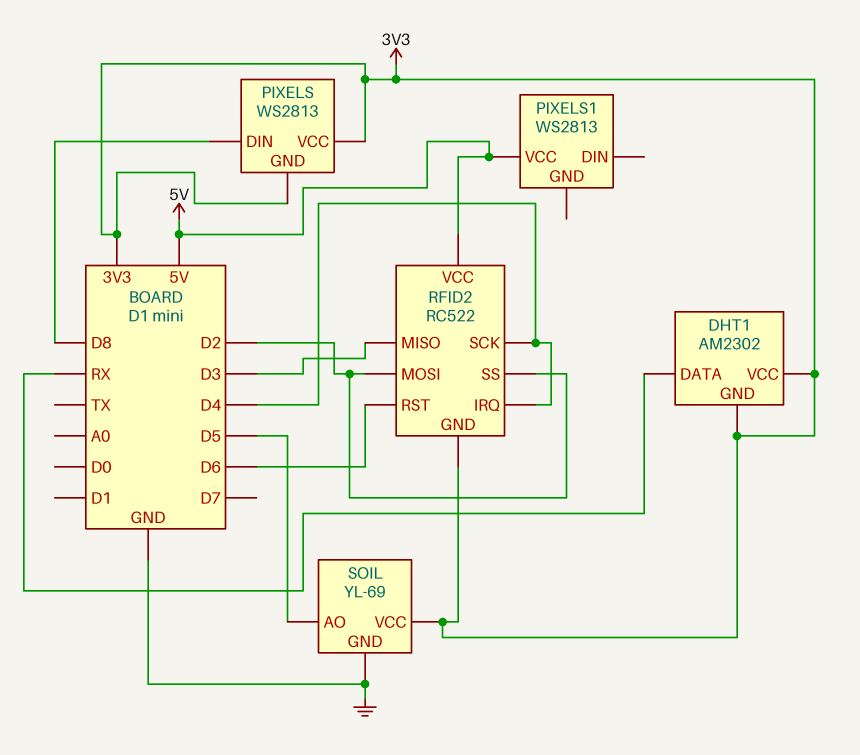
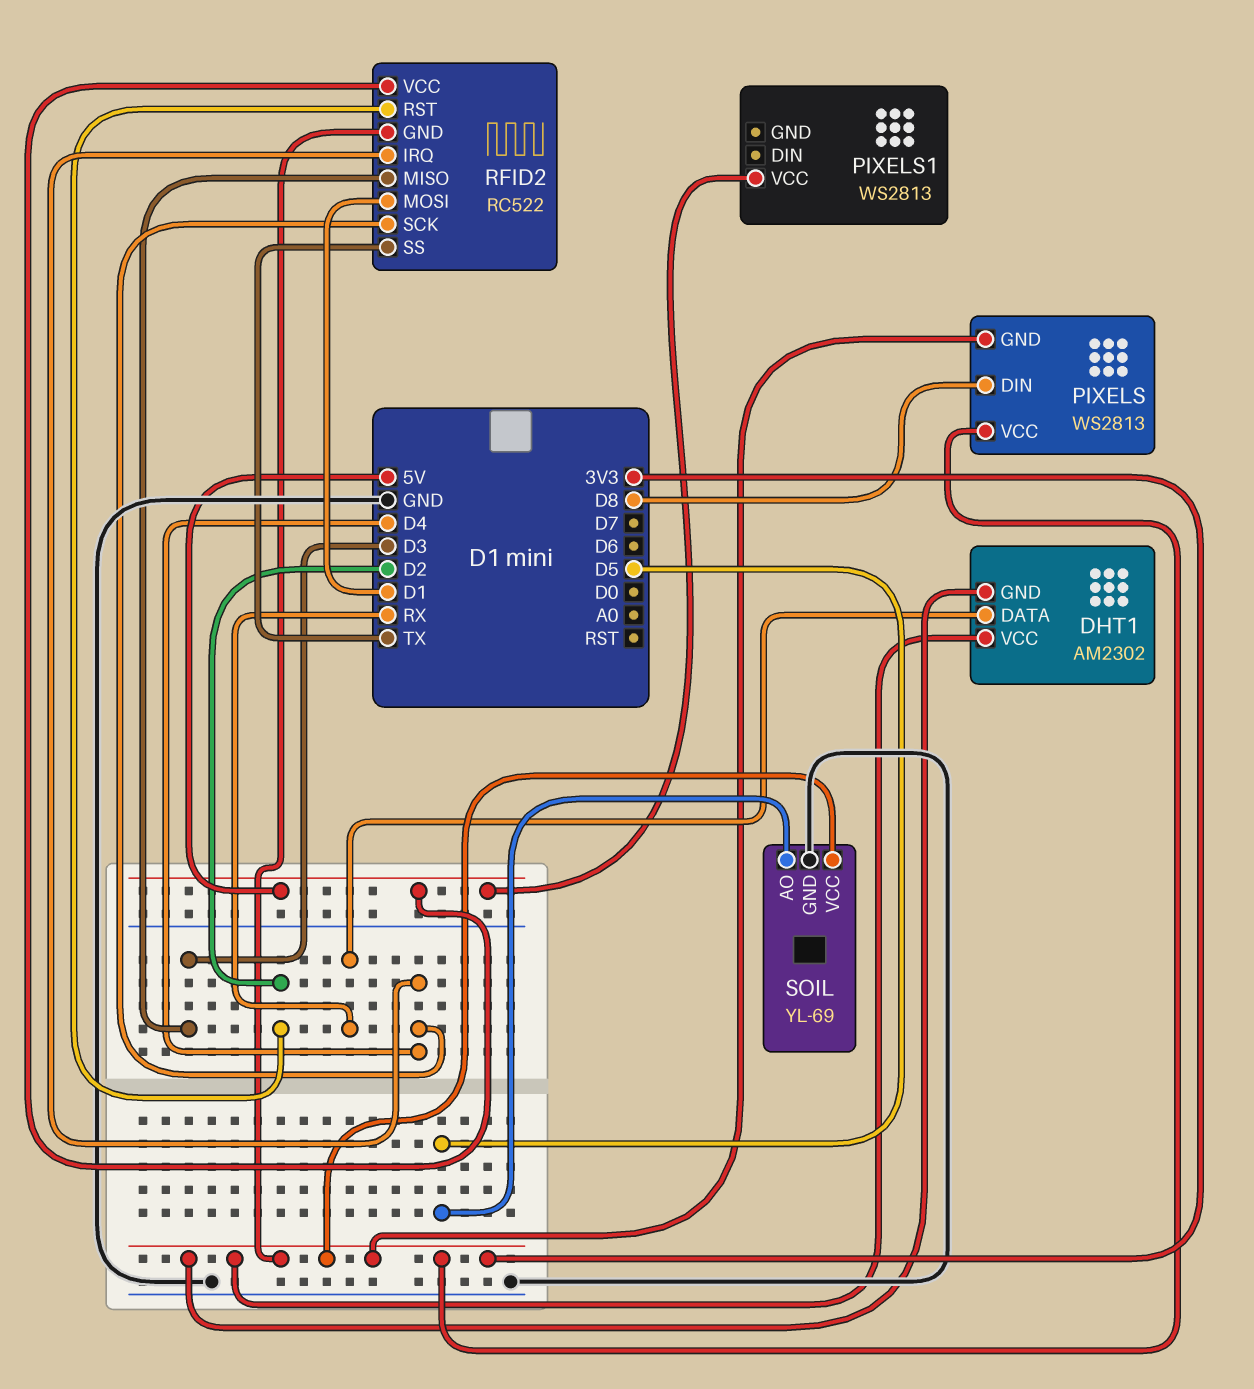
RFID2 pin MOSI: D2 -> D1
RFID2 pin RST: D6 -> D2
RFID2 pin SS: D2 -> TX

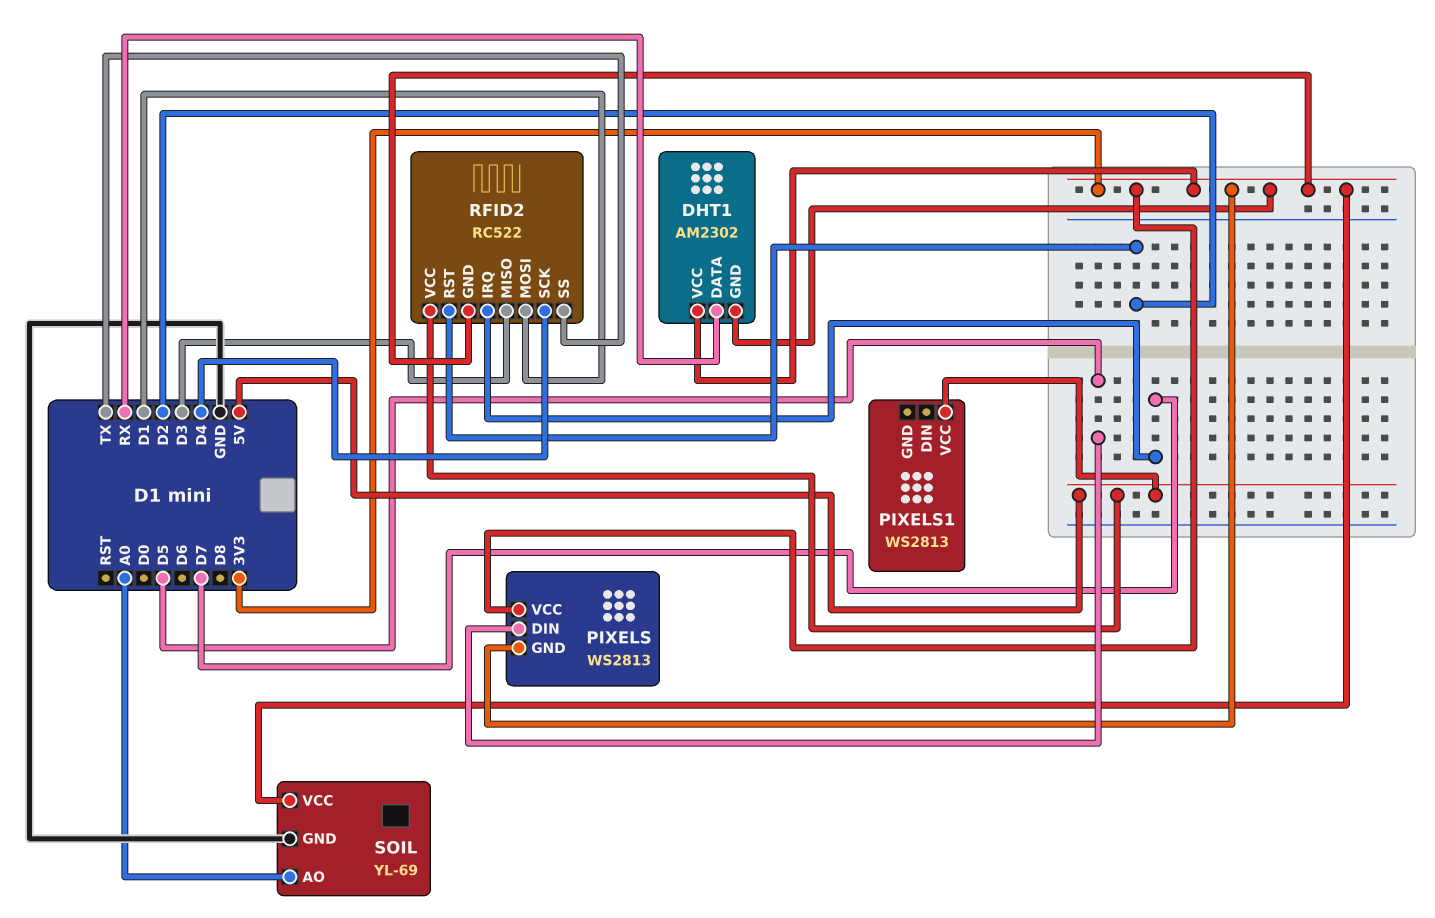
PIXELS pin DIN: D8 -> D5
RFID2 pin IRQ: D4 -> D7
SOIL pin AO: D5 -> A0

